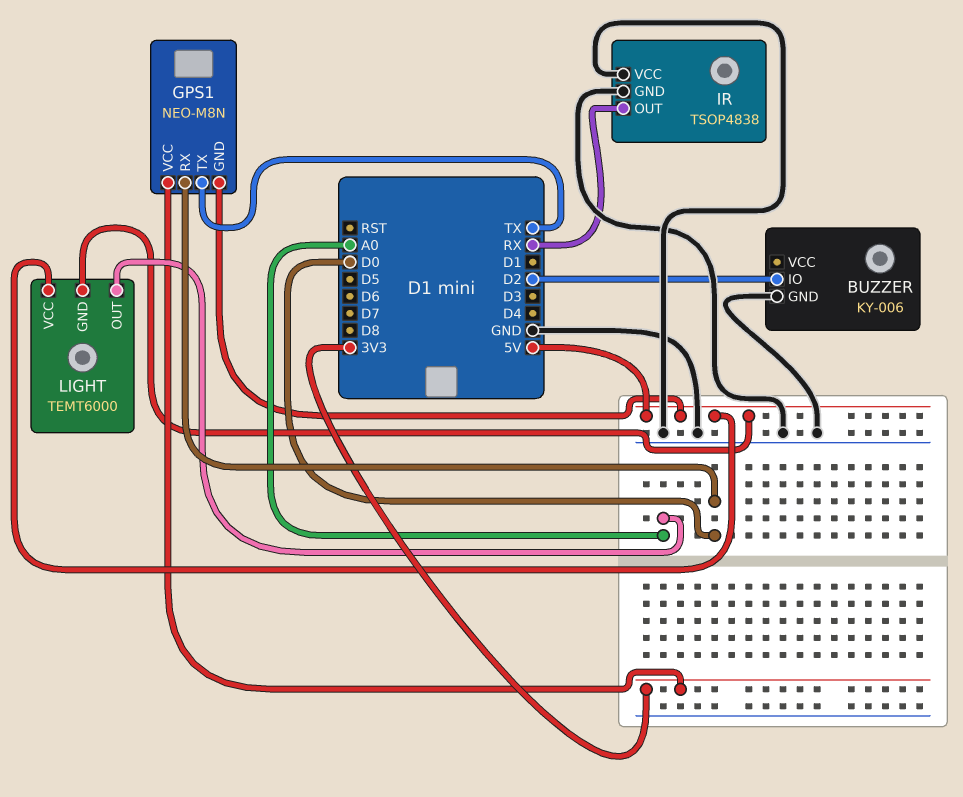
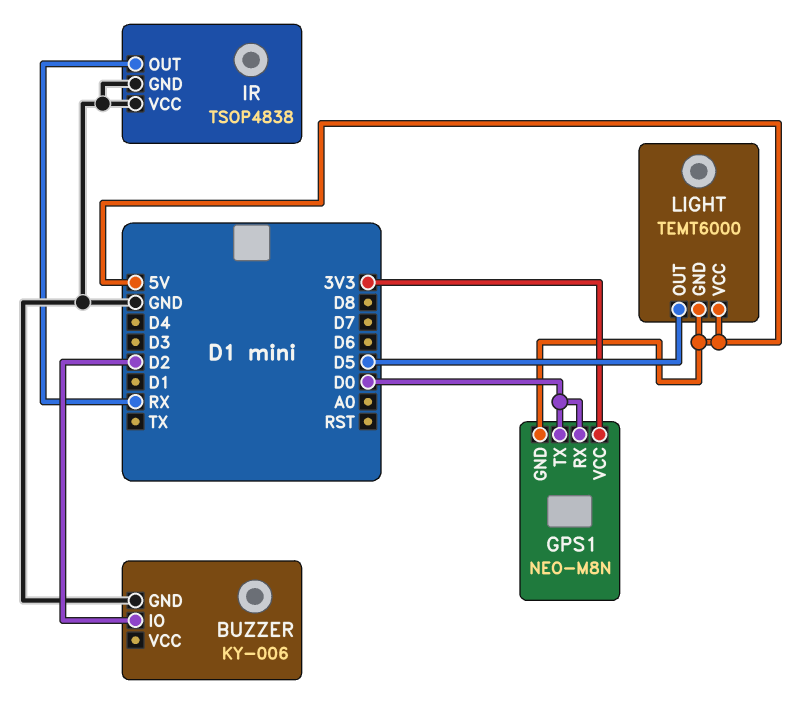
GPS1 pin TX: TX -> D0
LIGHT pin OUT: A0 -> D5

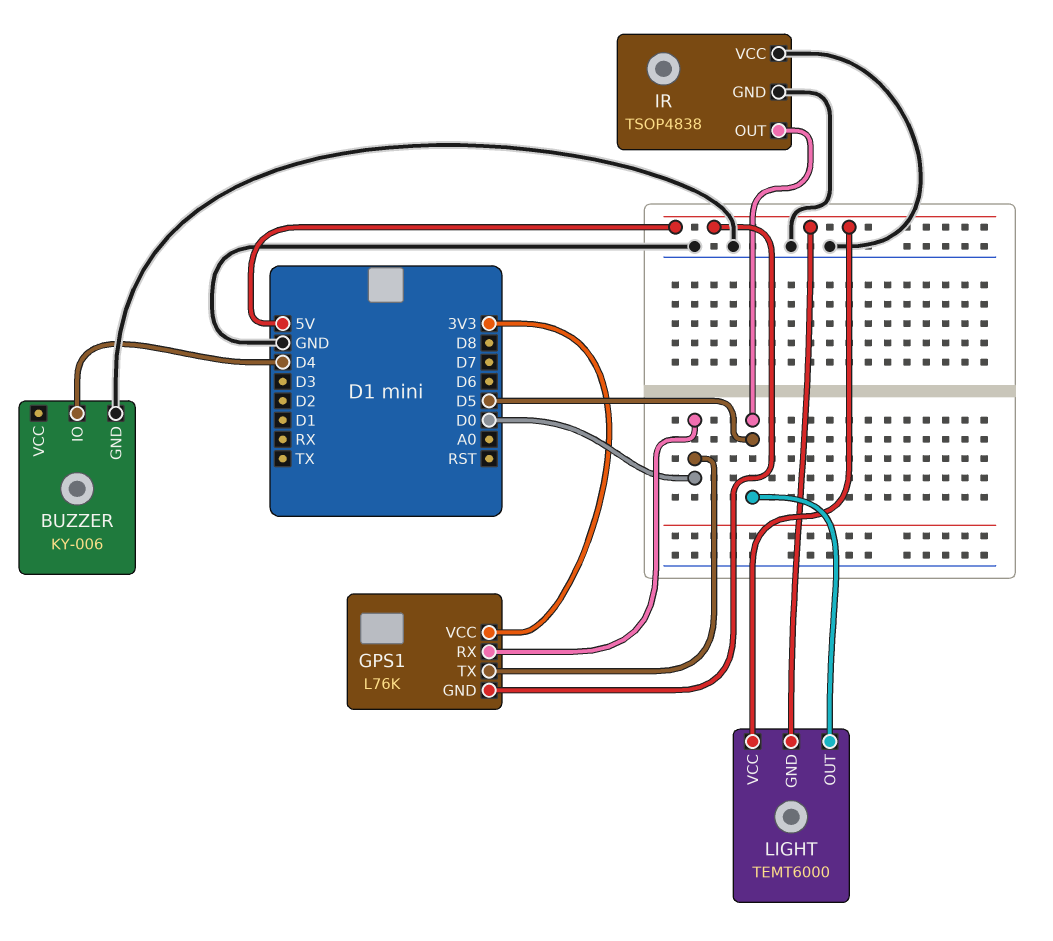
BUZZER pin IO: D2 -> D4
GPS1: NEO-M8N -> L76K
IR pin OUT: RX -> D5

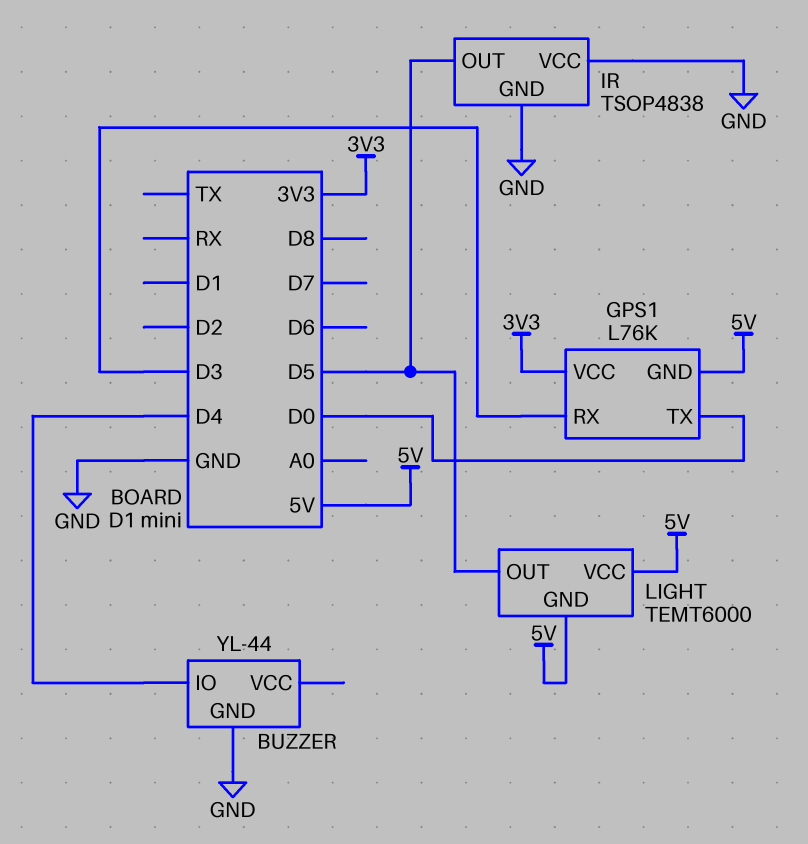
BUZZER: KY-006 -> YL-44
GPS1 pin RX: D0 -> D3

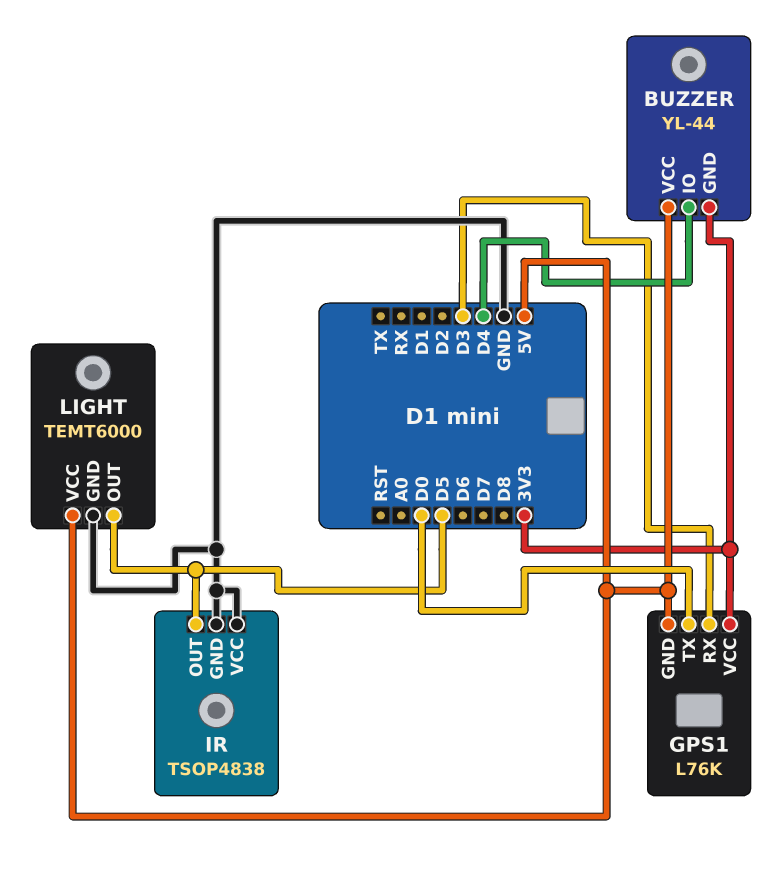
BUZZER pin GND: GND -> 3V3
BUZZER pin VCC: none -> 5V
LIGHT pin GND: 5V -> GND

